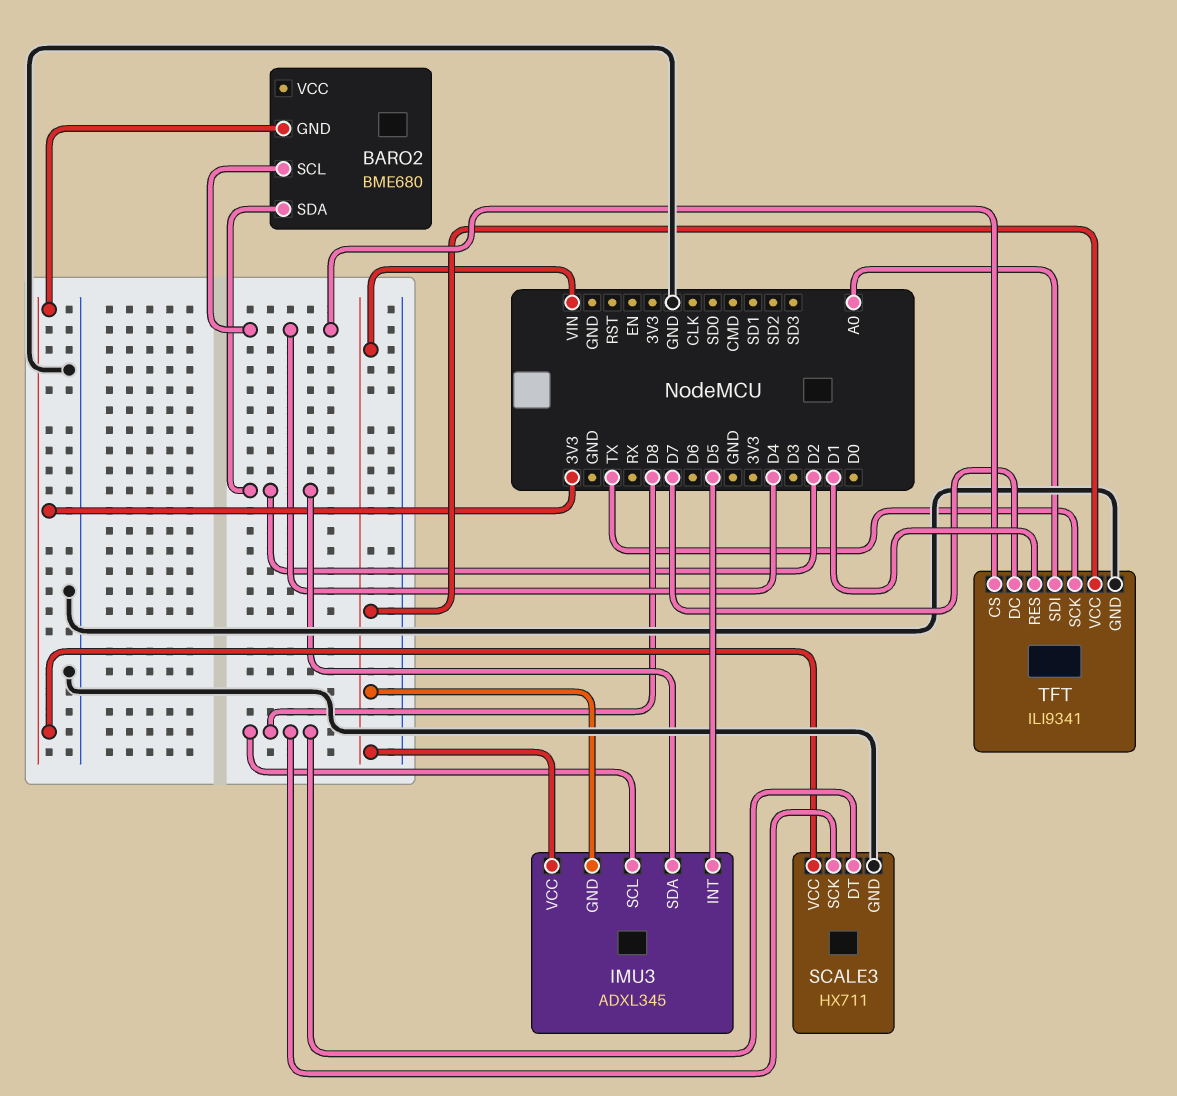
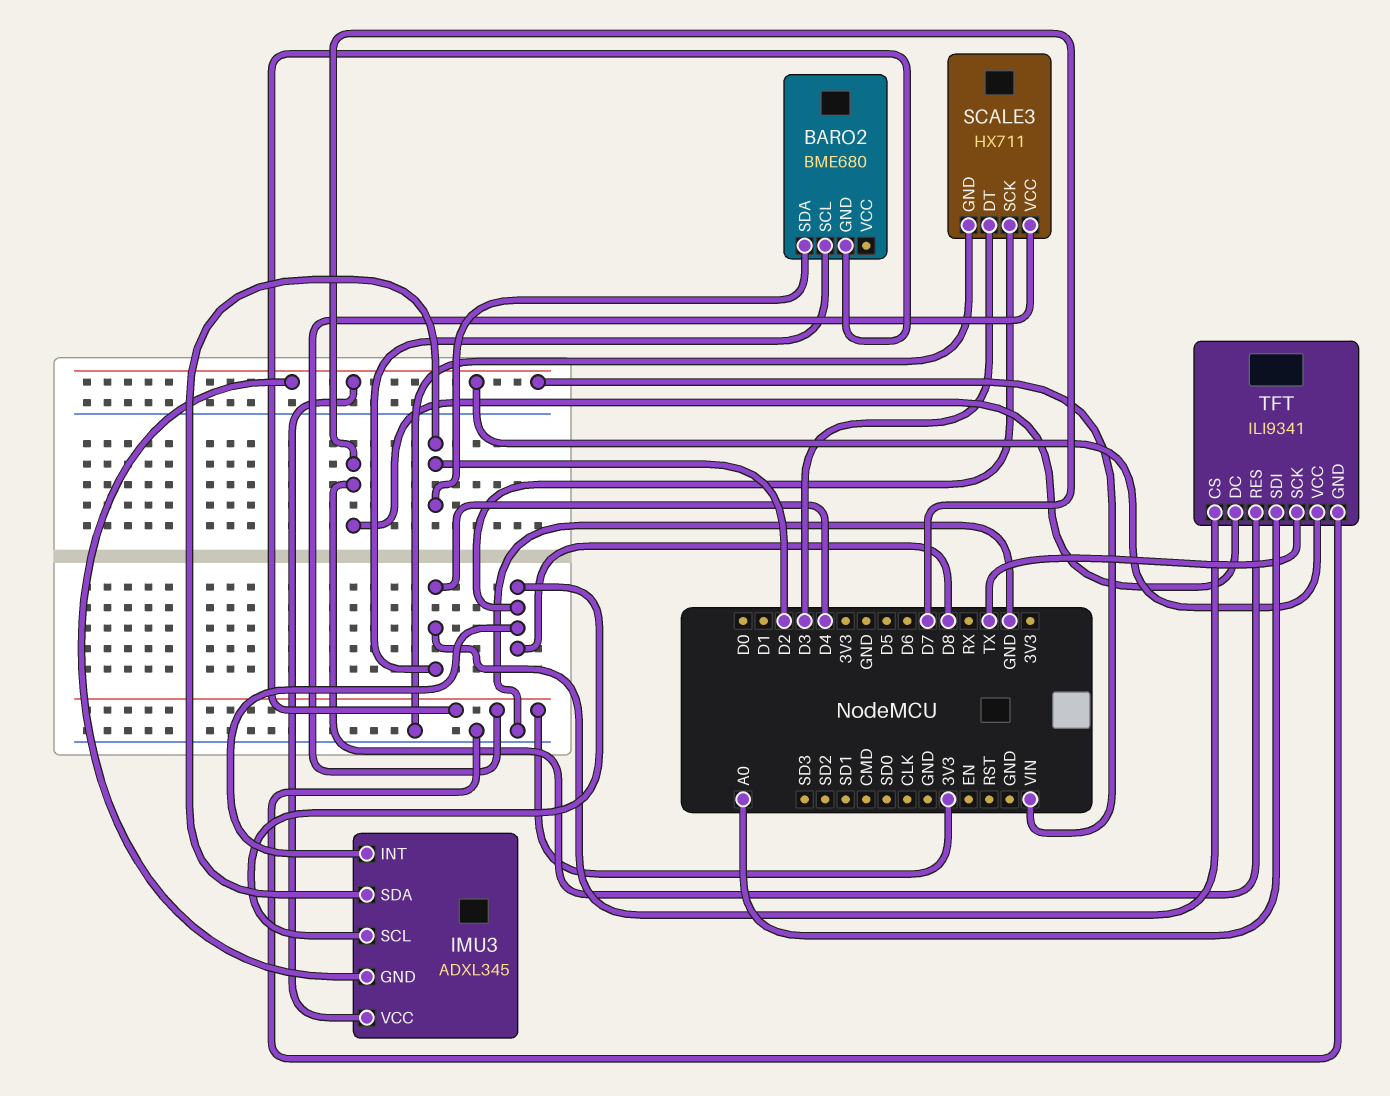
IMU3 pin INT: D5 -> D8
SCALE3 pin DT: D8 -> D3
TFT pin RES: D1 -> D7

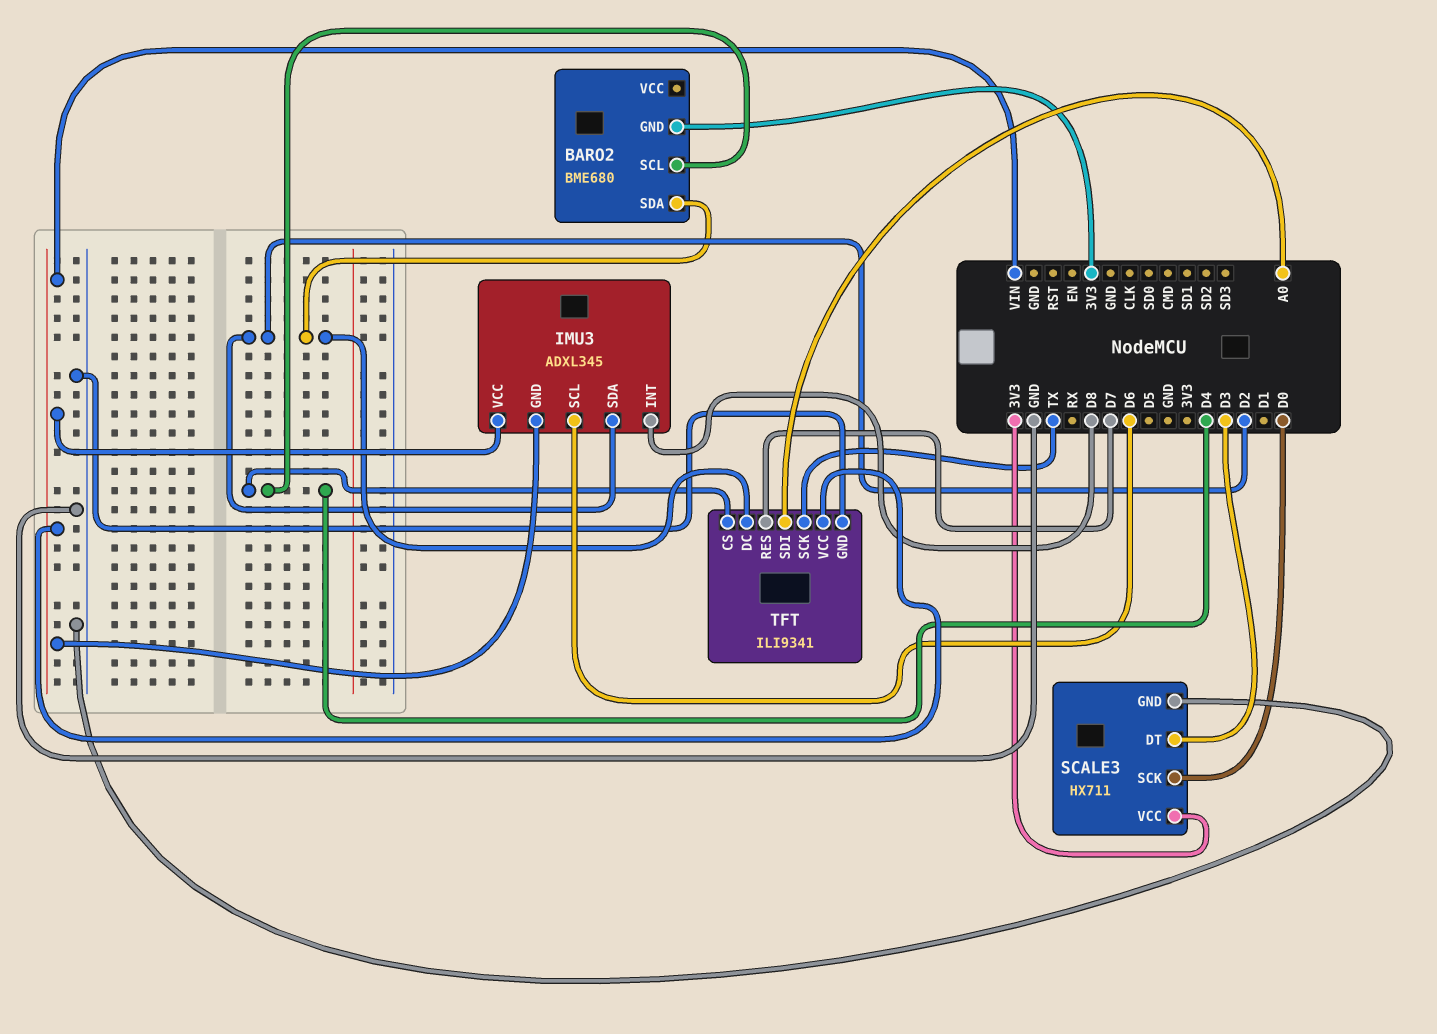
IMU3 pin SCL: D8 -> D6
SCALE3 pin SCK: D8 -> D0
TFT pin DC: D7 -> D2

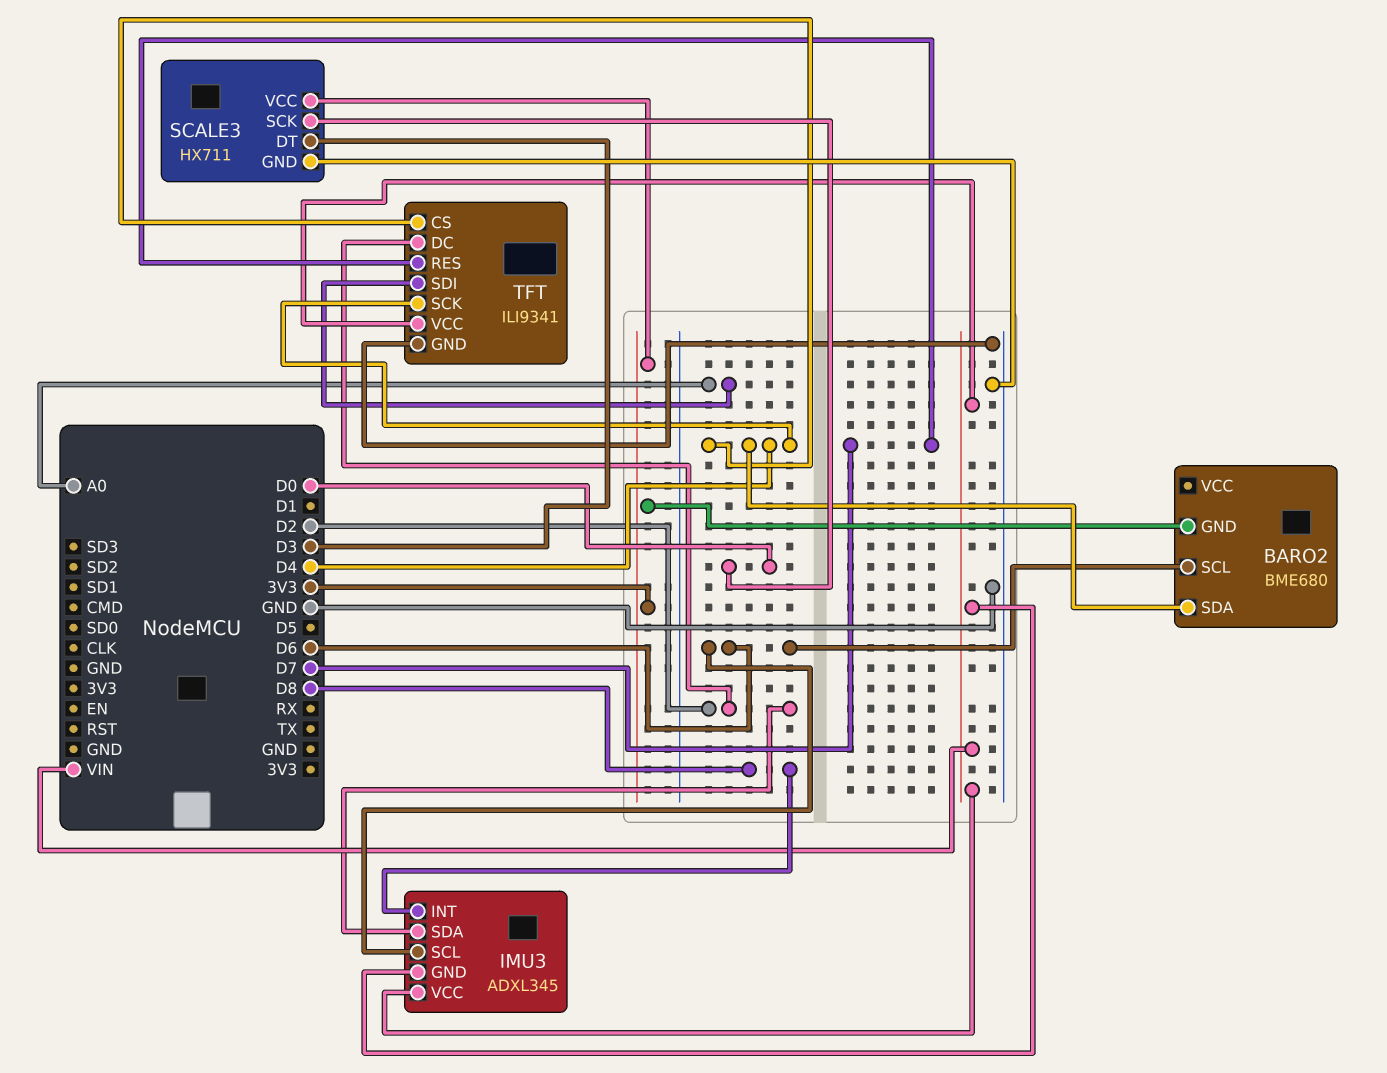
BARO2 pin SCL: D4 -> D6
BARO2 pin SDA: D2 -> D4
TFT pin SCK: TX -> D4

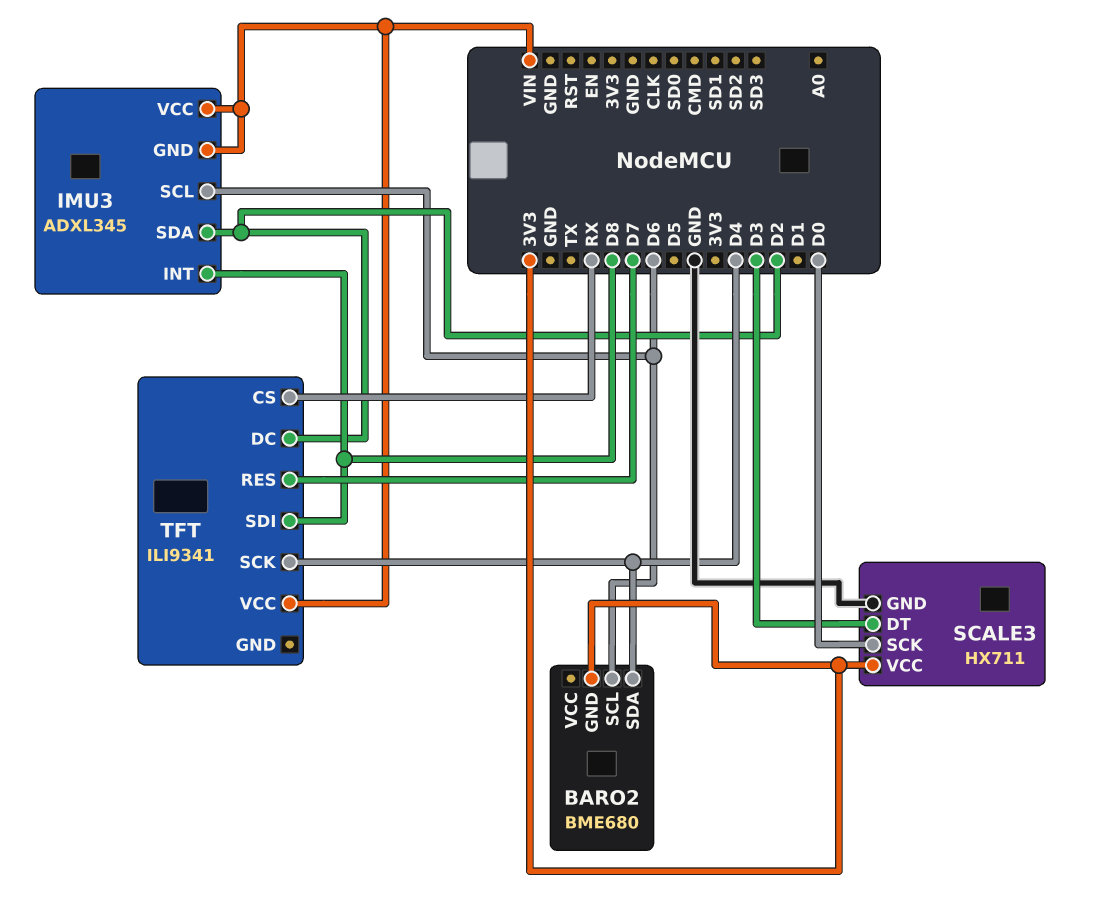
TFT pin CS: D4 -> RX
TFT pin GND: GND -> none
TFT pin SDI: A0 -> D8

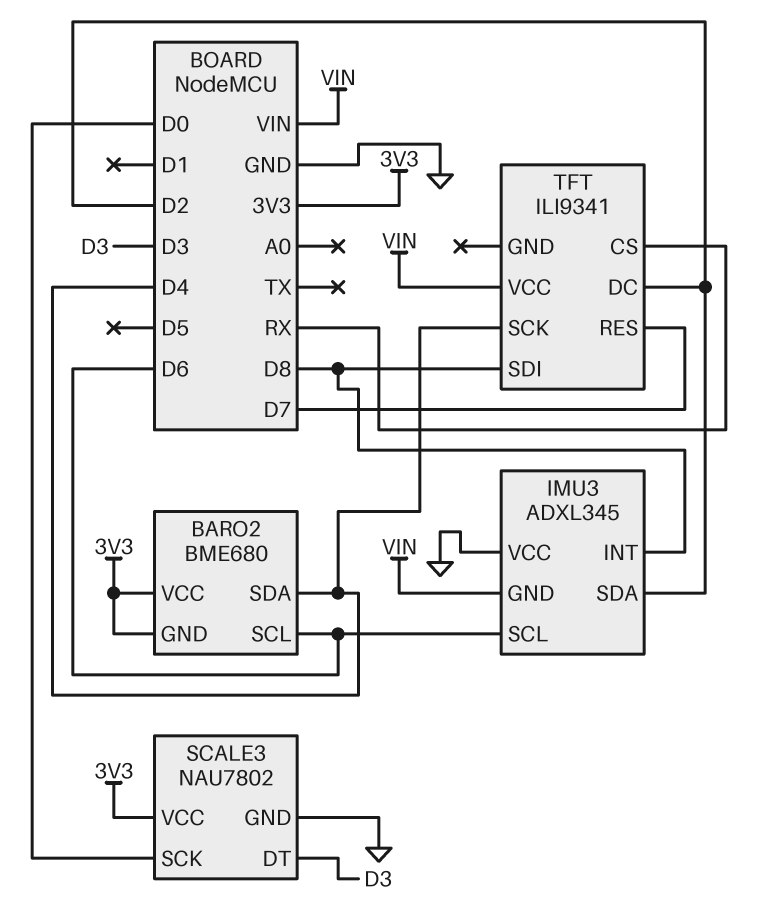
BARO2 pin VCC: none -> 3V3
IMU3 pin VCC: VIN -> GND
SCALE3: HX711 -> NAU7802

